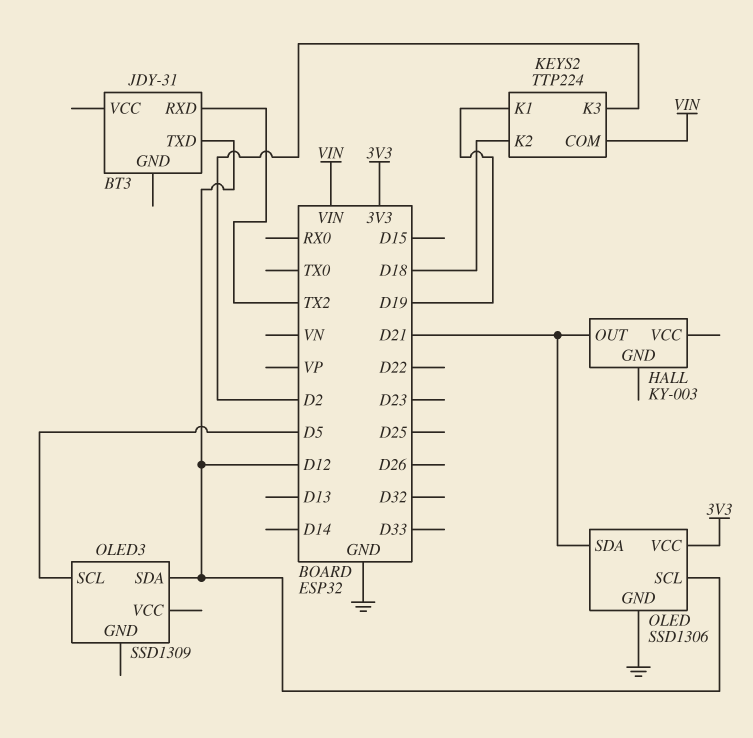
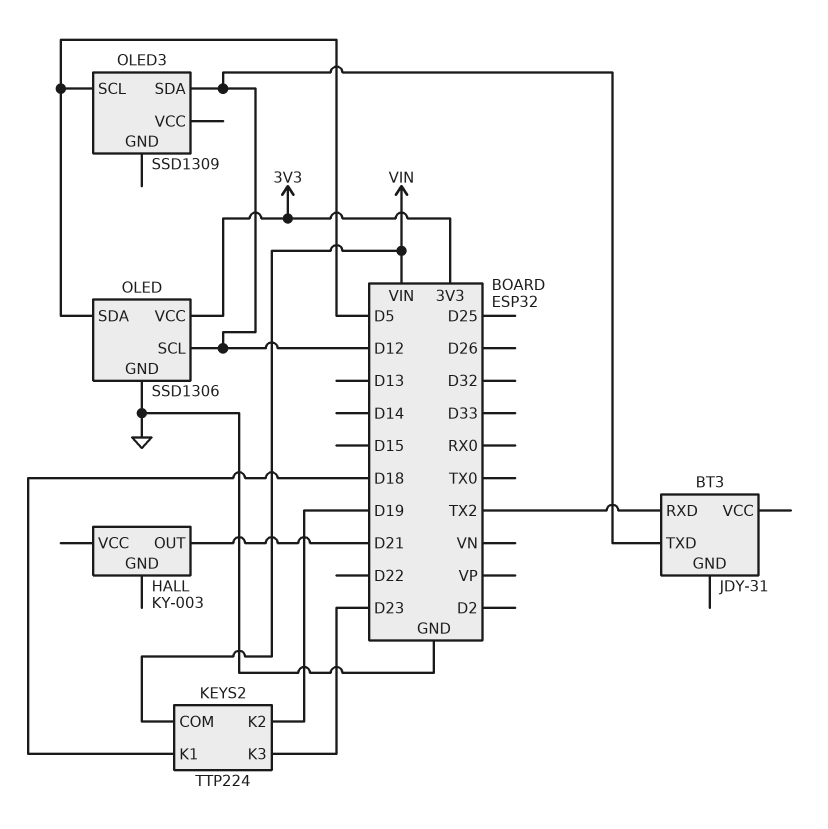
KEYS2 pin K1: D19 -> D18
KEYS2 pin K2: D18 -> D19
KEYS2 pin K3: D2 -> D23
OLED pin SDA: D21 -> D5

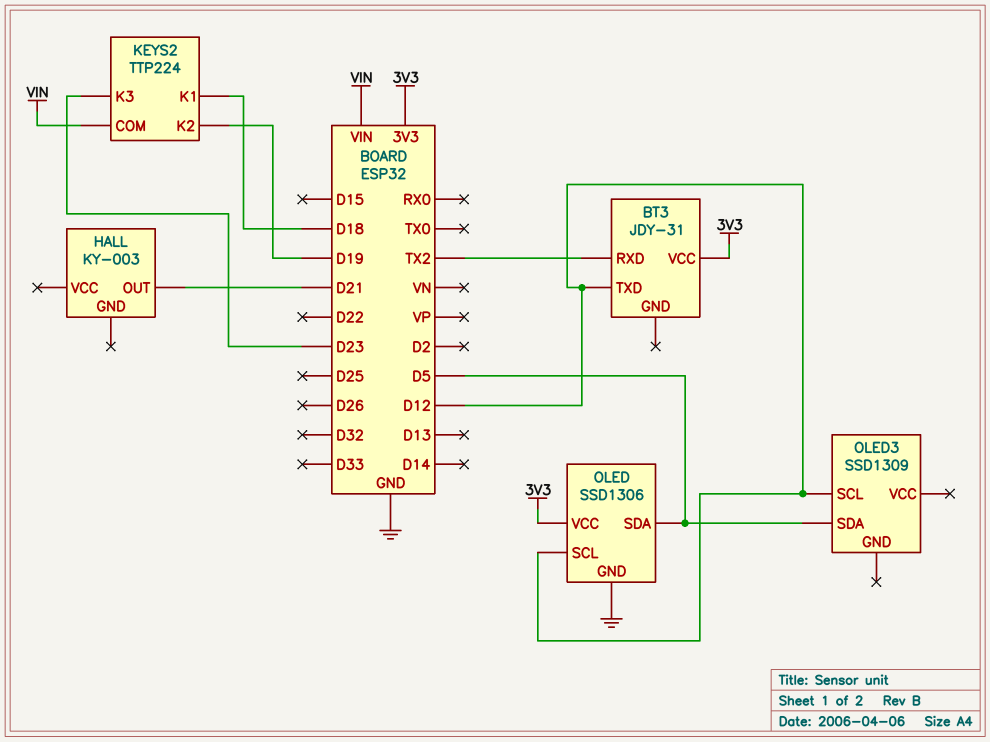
BT3 pin VCC: none -> 3V3
OLED3 pin SCL: D5 -> D12
OLED3 pin SDA: D12 -> D5

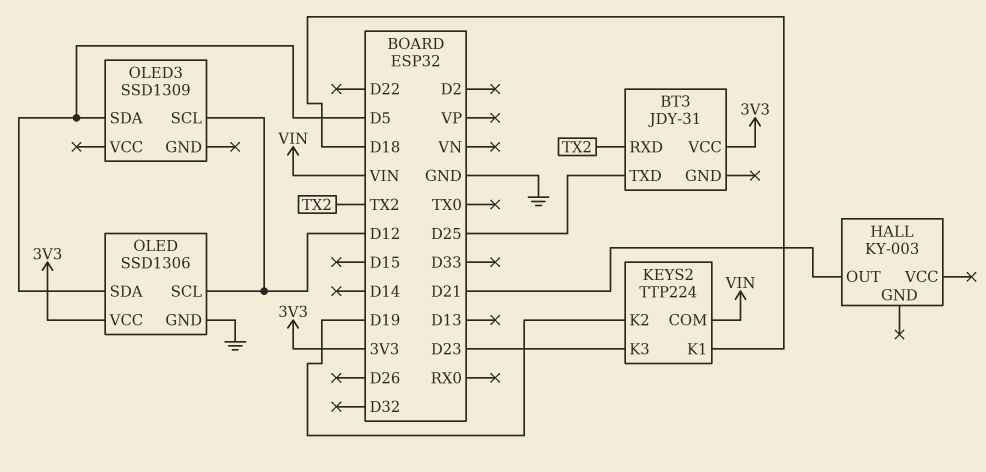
BT3 pin TXD: D12 -> D25

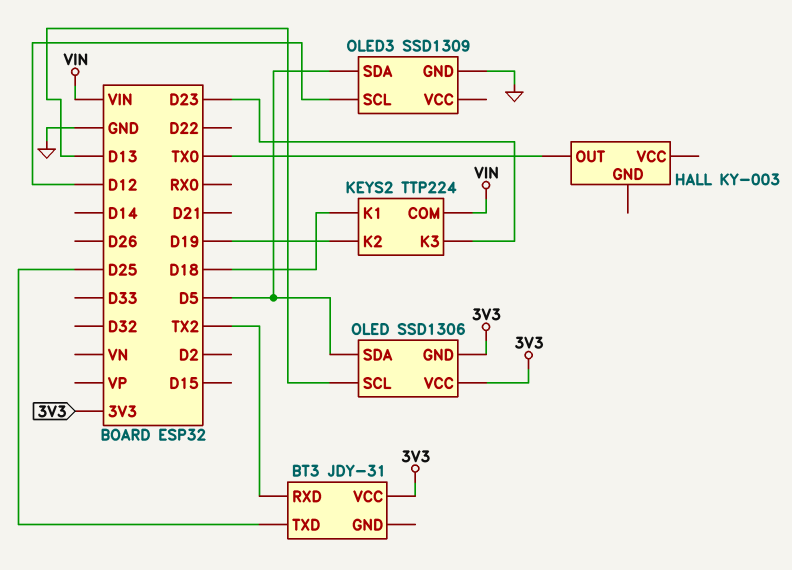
HALL pin OUT: D21 -> TX0
OLED pin GND: GND -> 3V3
OLED pin SCL: D12 -> D13
OLED3 pin GND: none -> GND

